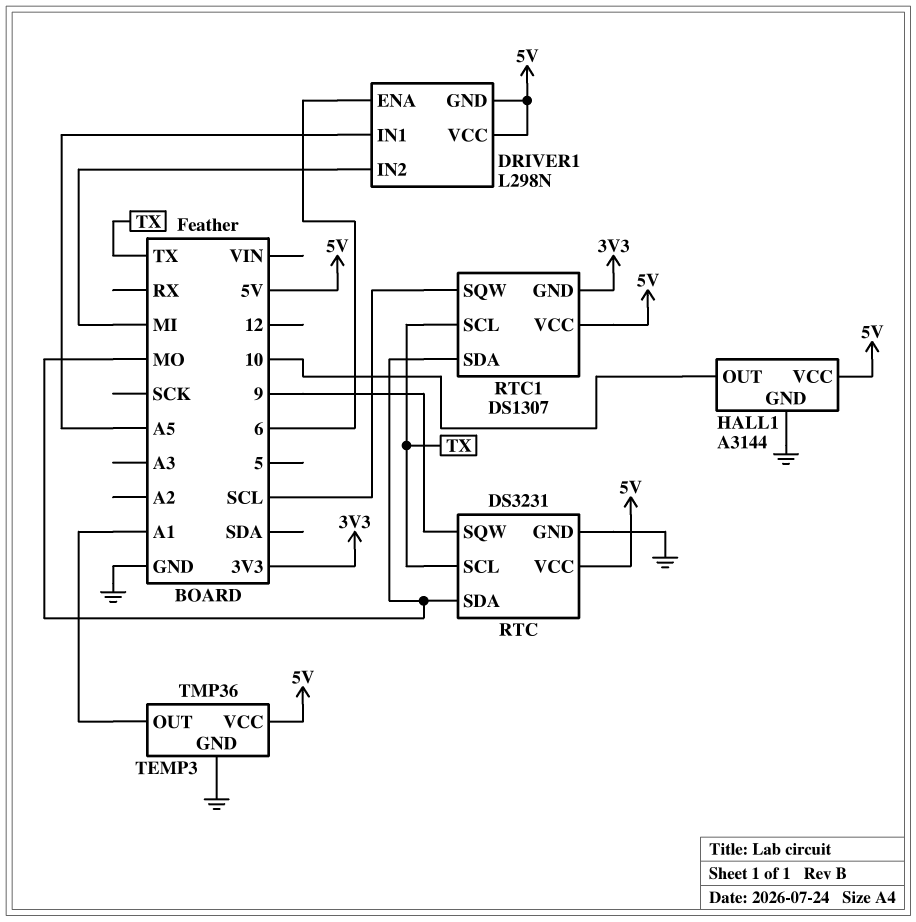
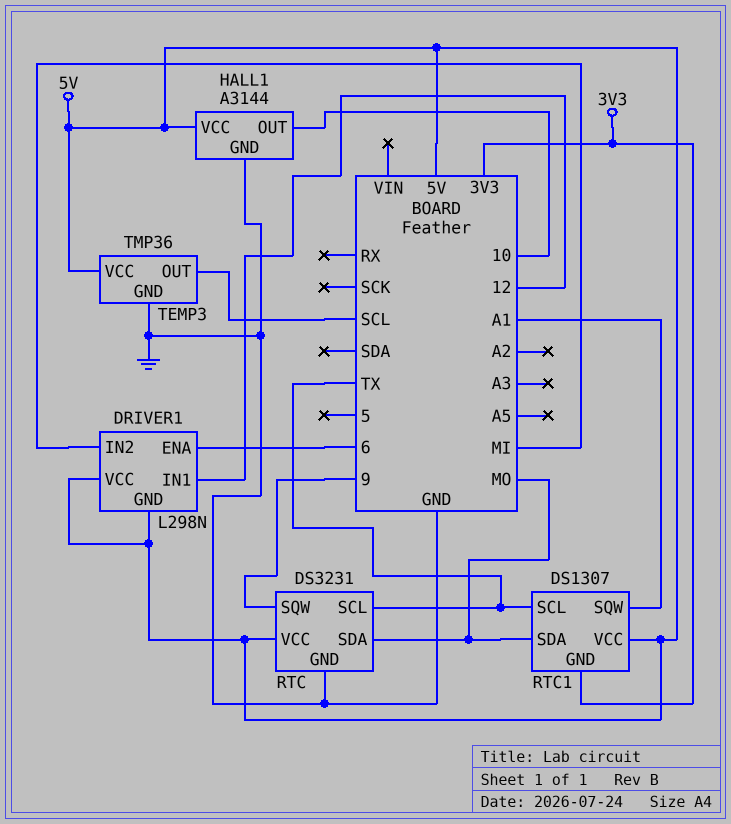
DRIVER1 pin IN1: A5 -> 12
RTC1 pin SQW: SCL -> A1
TEMP3 pin OUT: A1 -> SCL

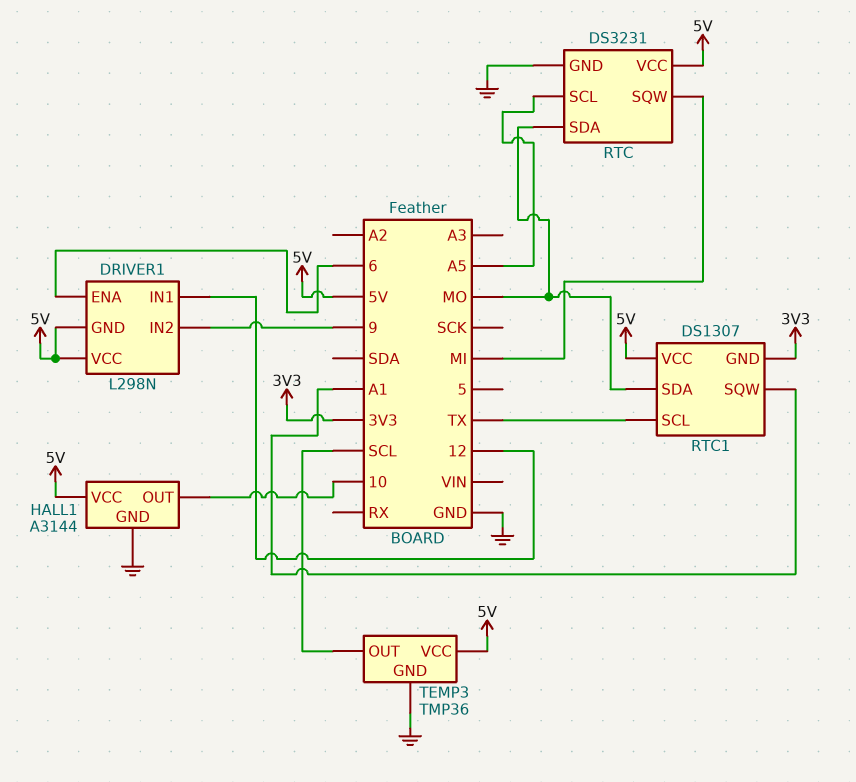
DRIVER1 pin IN2: MI -> 9
RTC pin SCL: TX -> A5
RTC pin SQW: 9 -> MI

